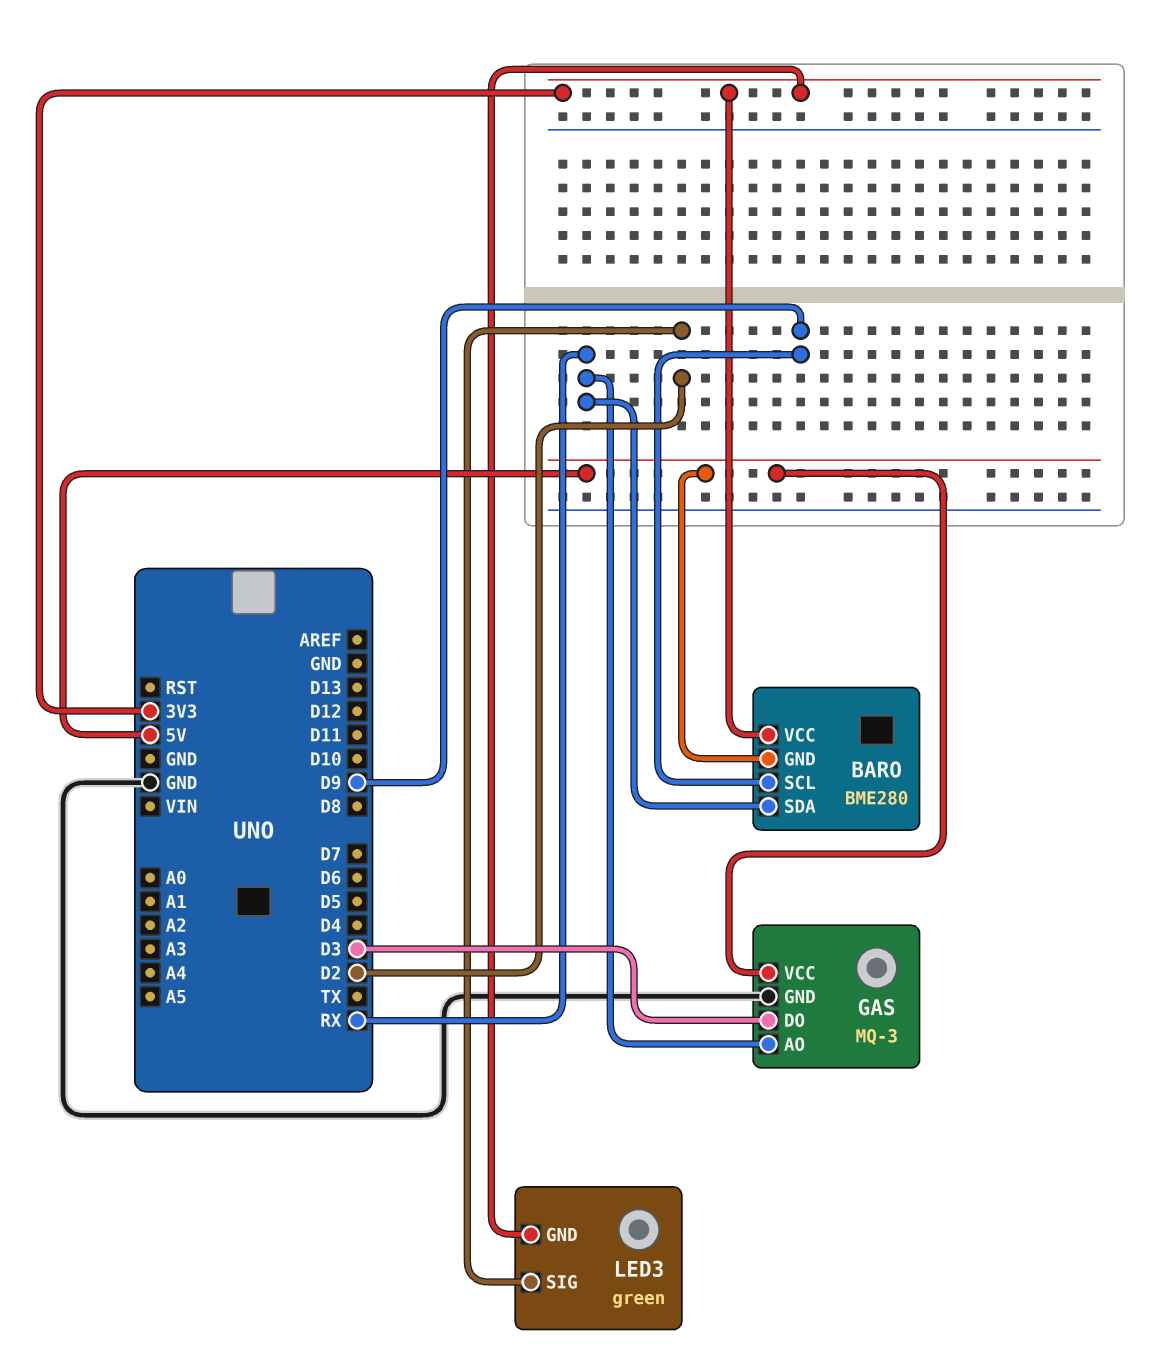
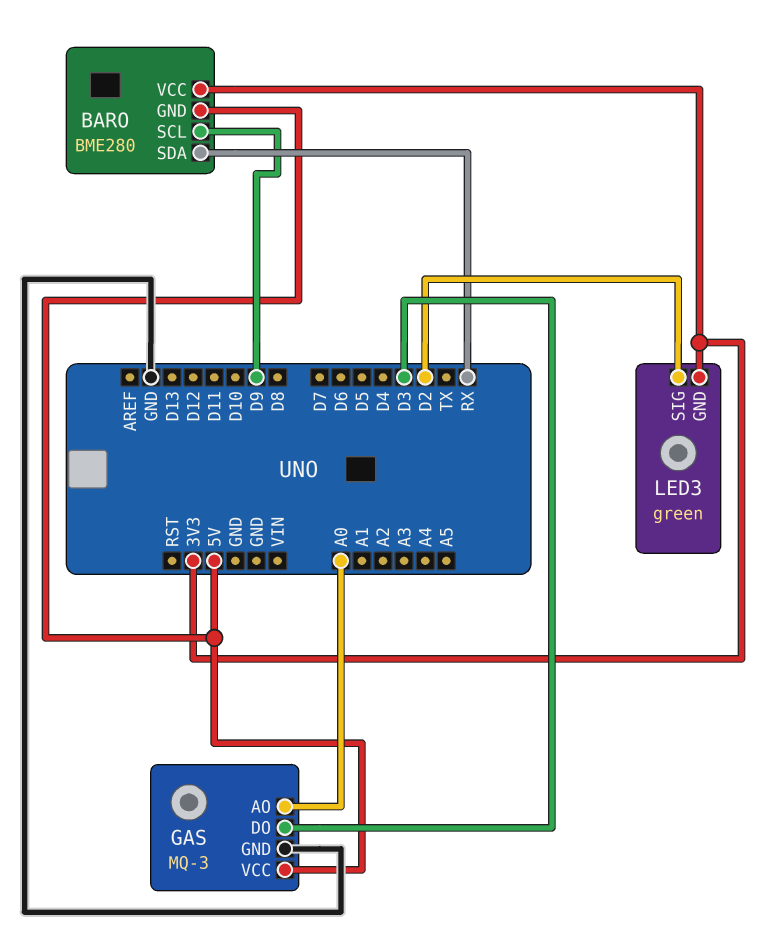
GAS pin AO: RX -> A0

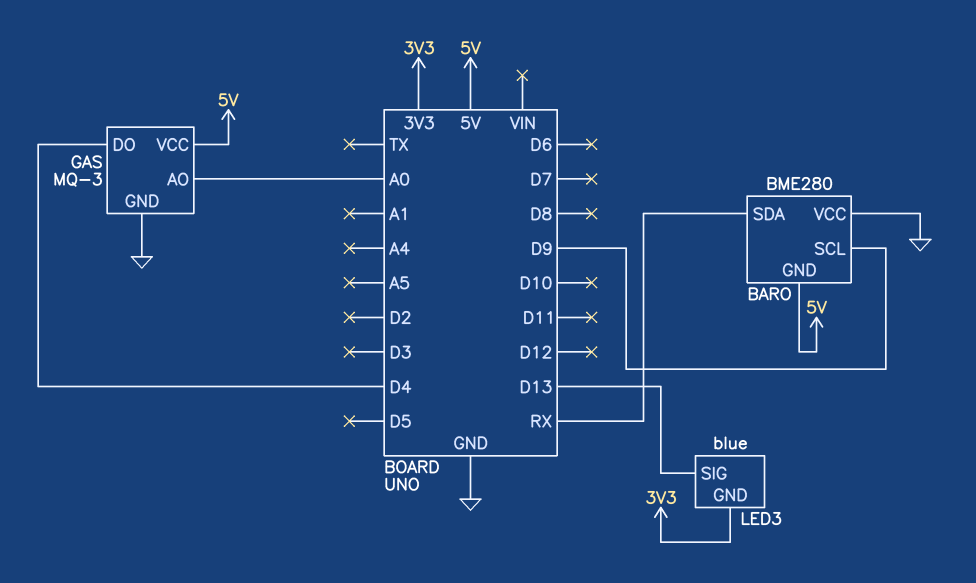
BARO pin VCC: 3V3 -> GND
GAS pin DO: D3 -> D4
LED3: green -> blue
LED3 pin SIG: D2 -> D13

